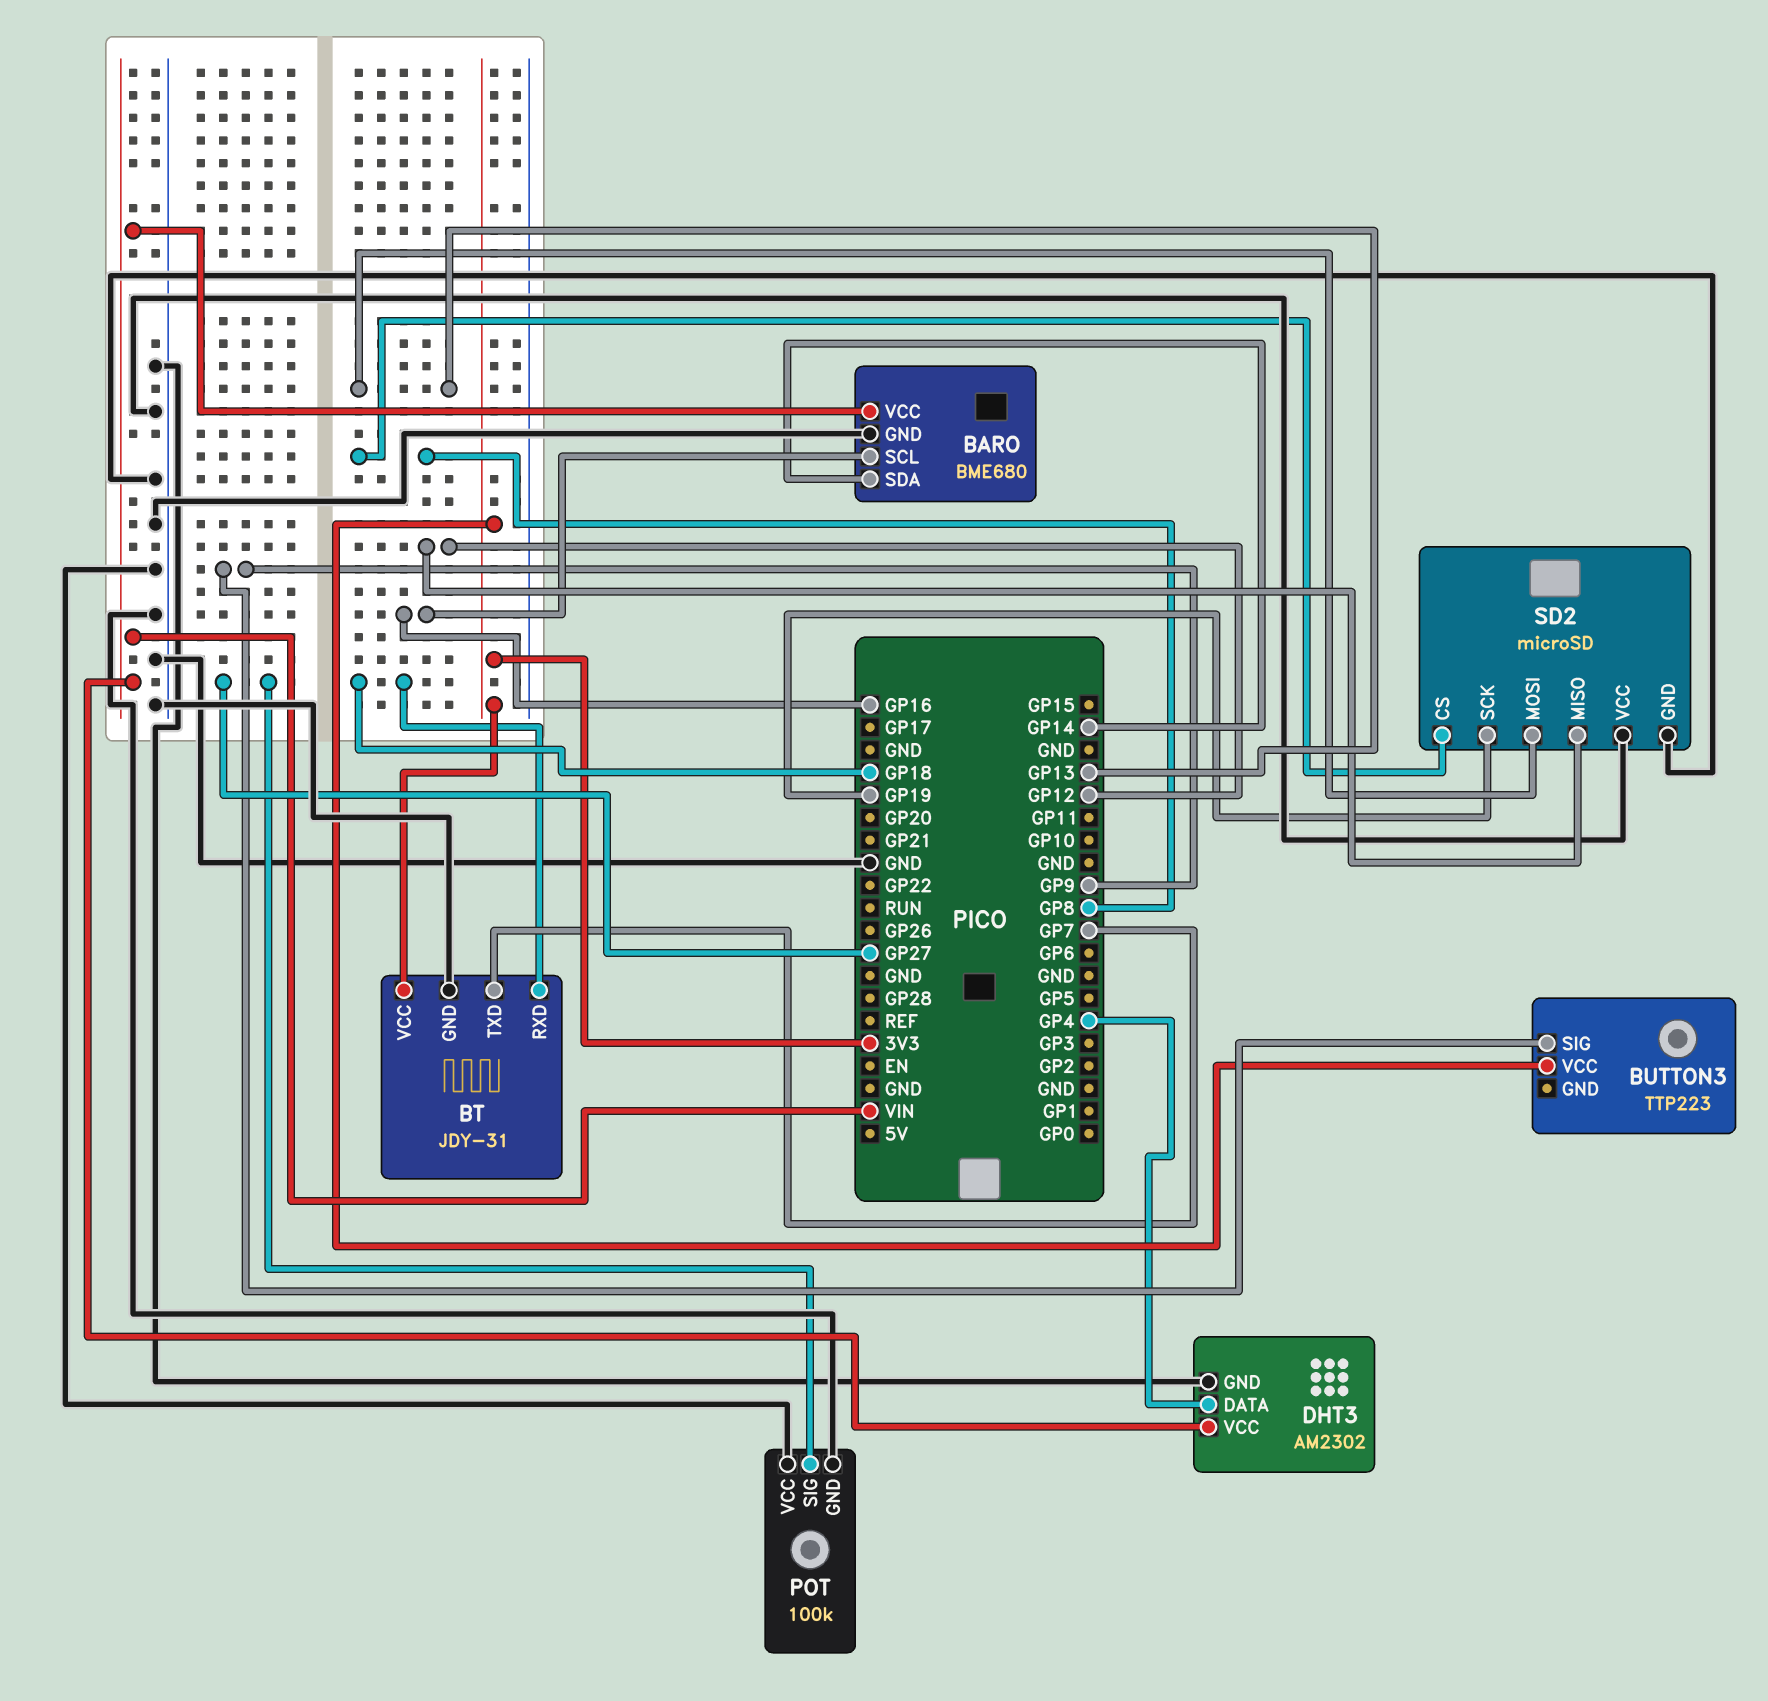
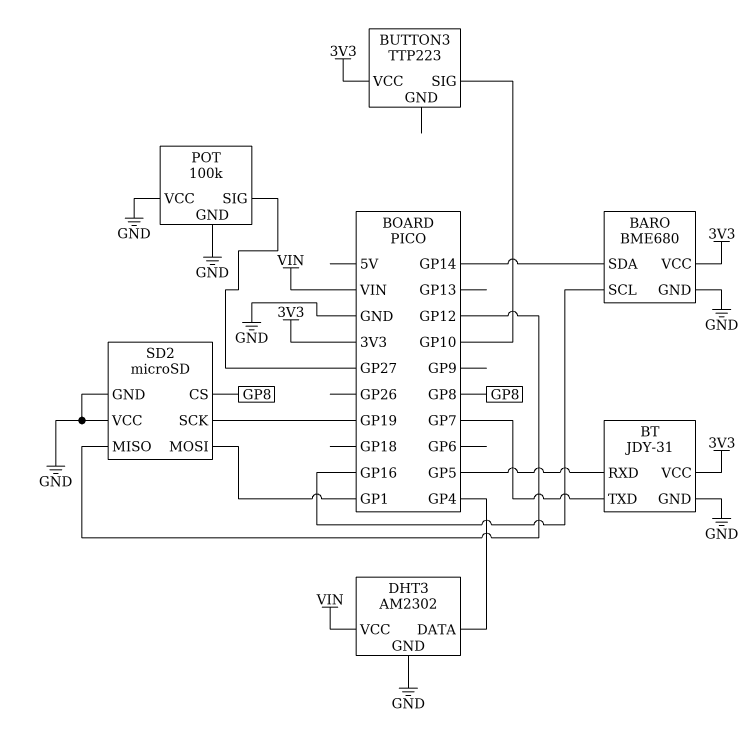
BARO pin VCC: VIN -> 3V3
BT pin RXD: GP18 -> GP5
BUTTON3 pin SIG: GP9 -> GP10
SD2 pin MOSI: GP13 -> GP1

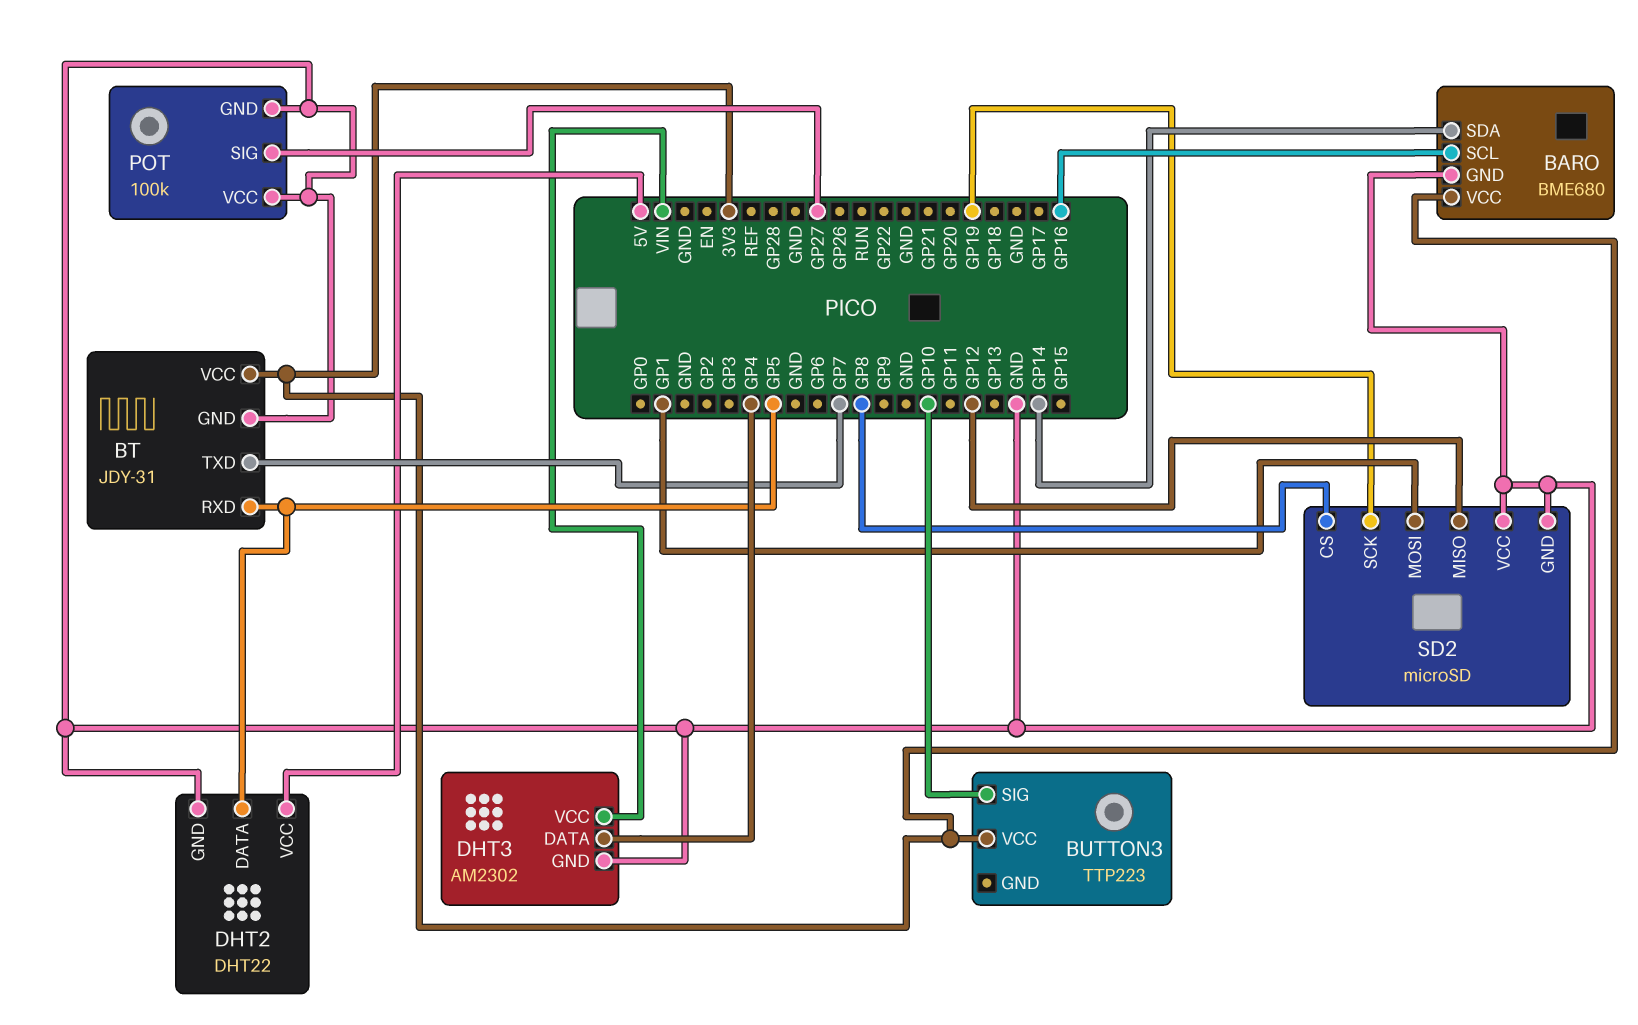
DHT2: none -> DHT22
DHT2 pin DATA: none -> GP5
DHT2 pin GND: none -> GND
DHT2 pin VCC: none -> 5V

